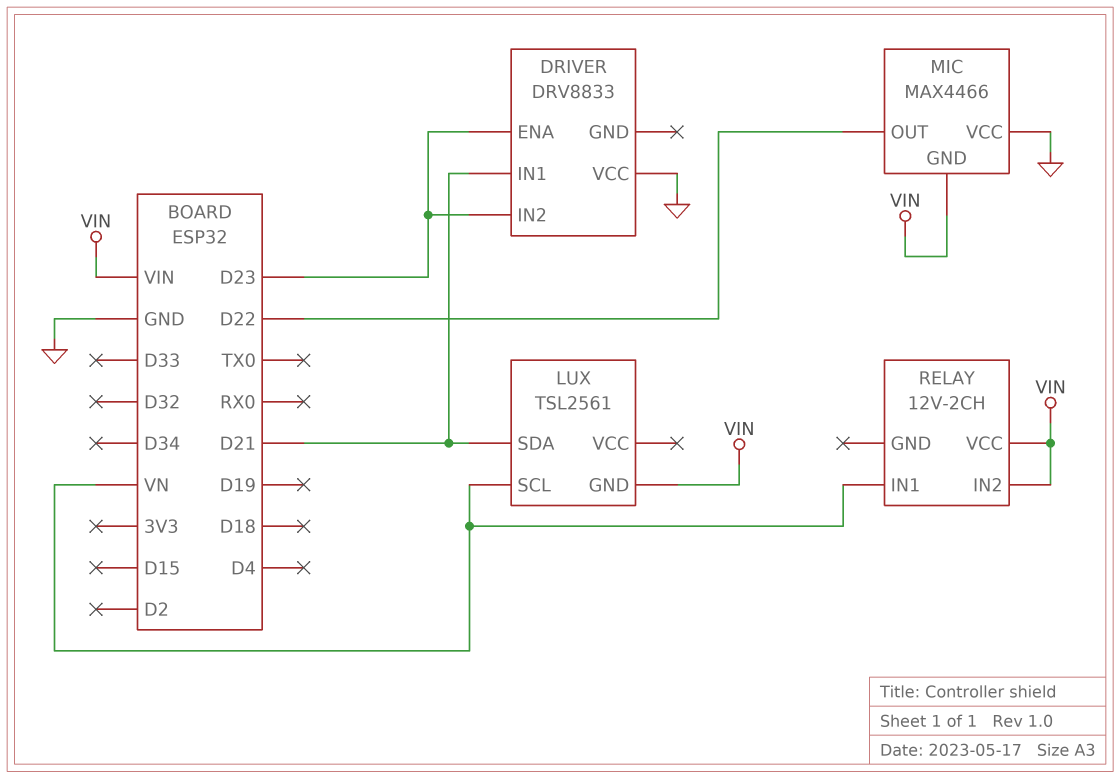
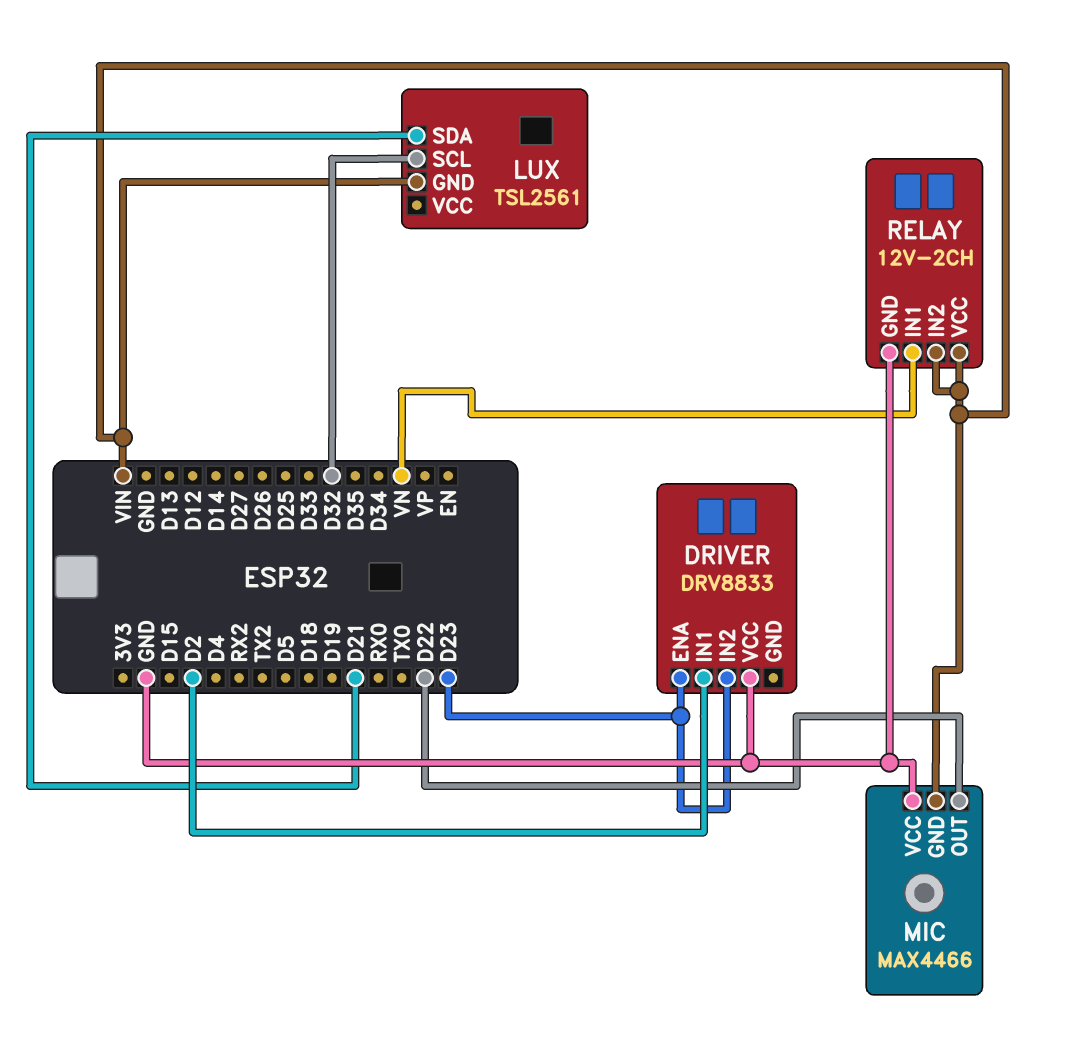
DRIVER pin IN1: D21 -> D2
LUX pin SCL: VN -> D32
RELAY pin GND: none -> GND

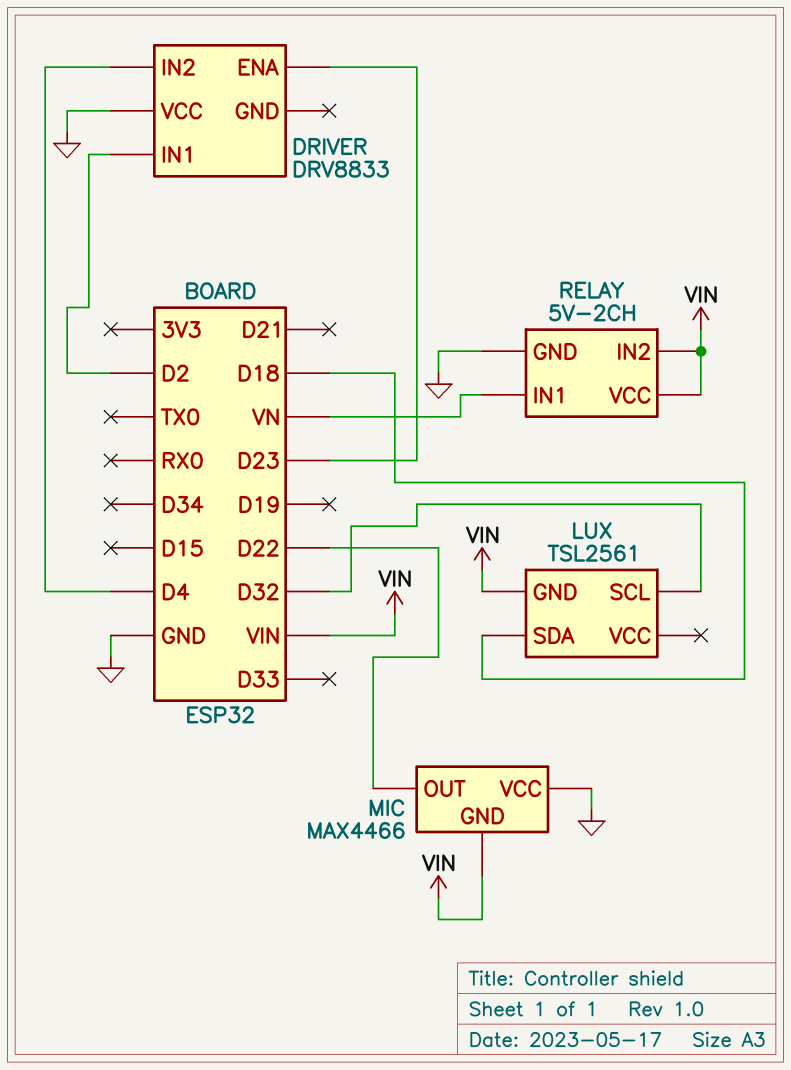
DRIVER pin IN2: D23 -> D4
LUX pin SDA: D21 -> D18
RELAY: 12V-2CH -> 5V-2CH

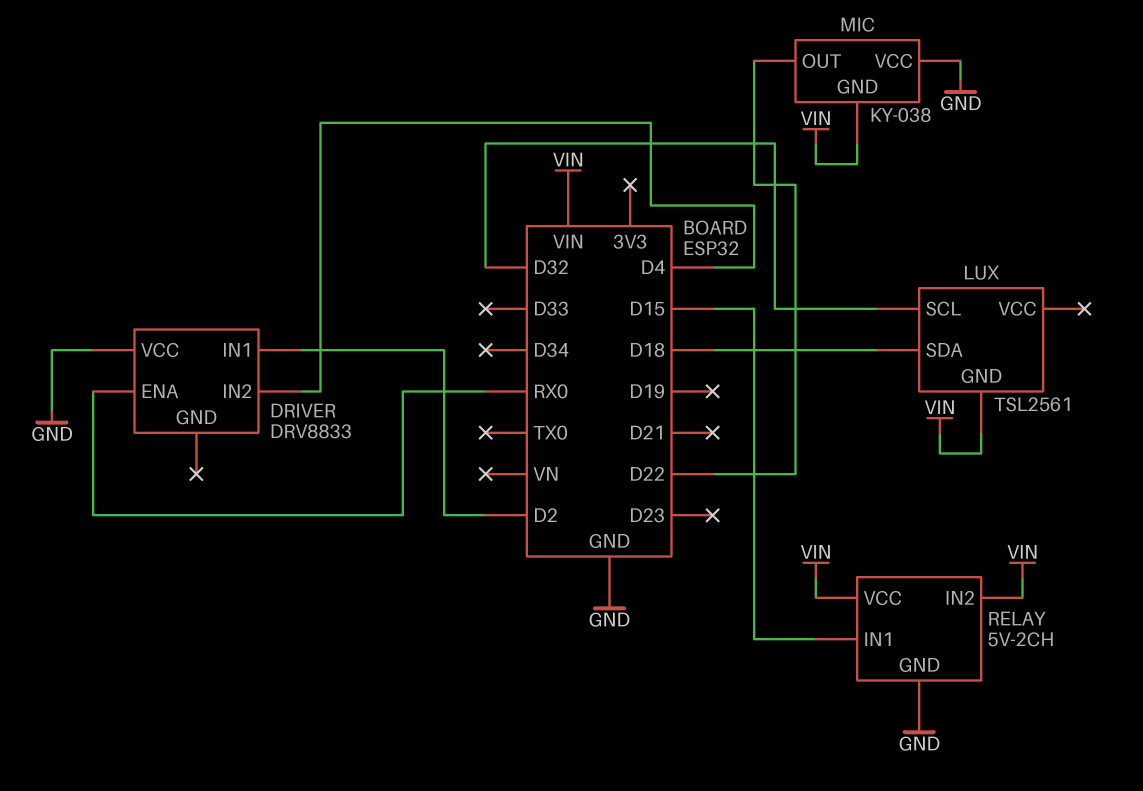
DRIVER pin ENA: D23 -> RX0
MIC: MAX4466 -> KY-038
RELAY pin IN1: VN -> D15

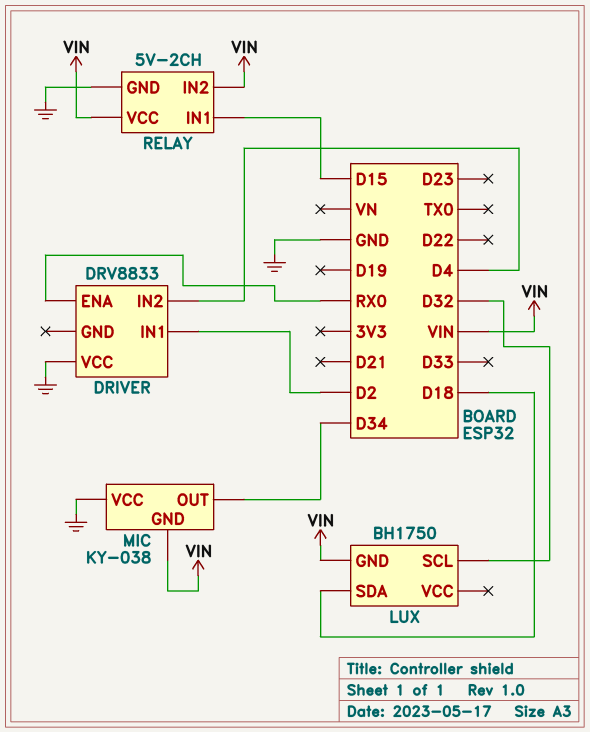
LUX: TSL2561 -> BH1750
MIC pin OUT: D22 -> D34

